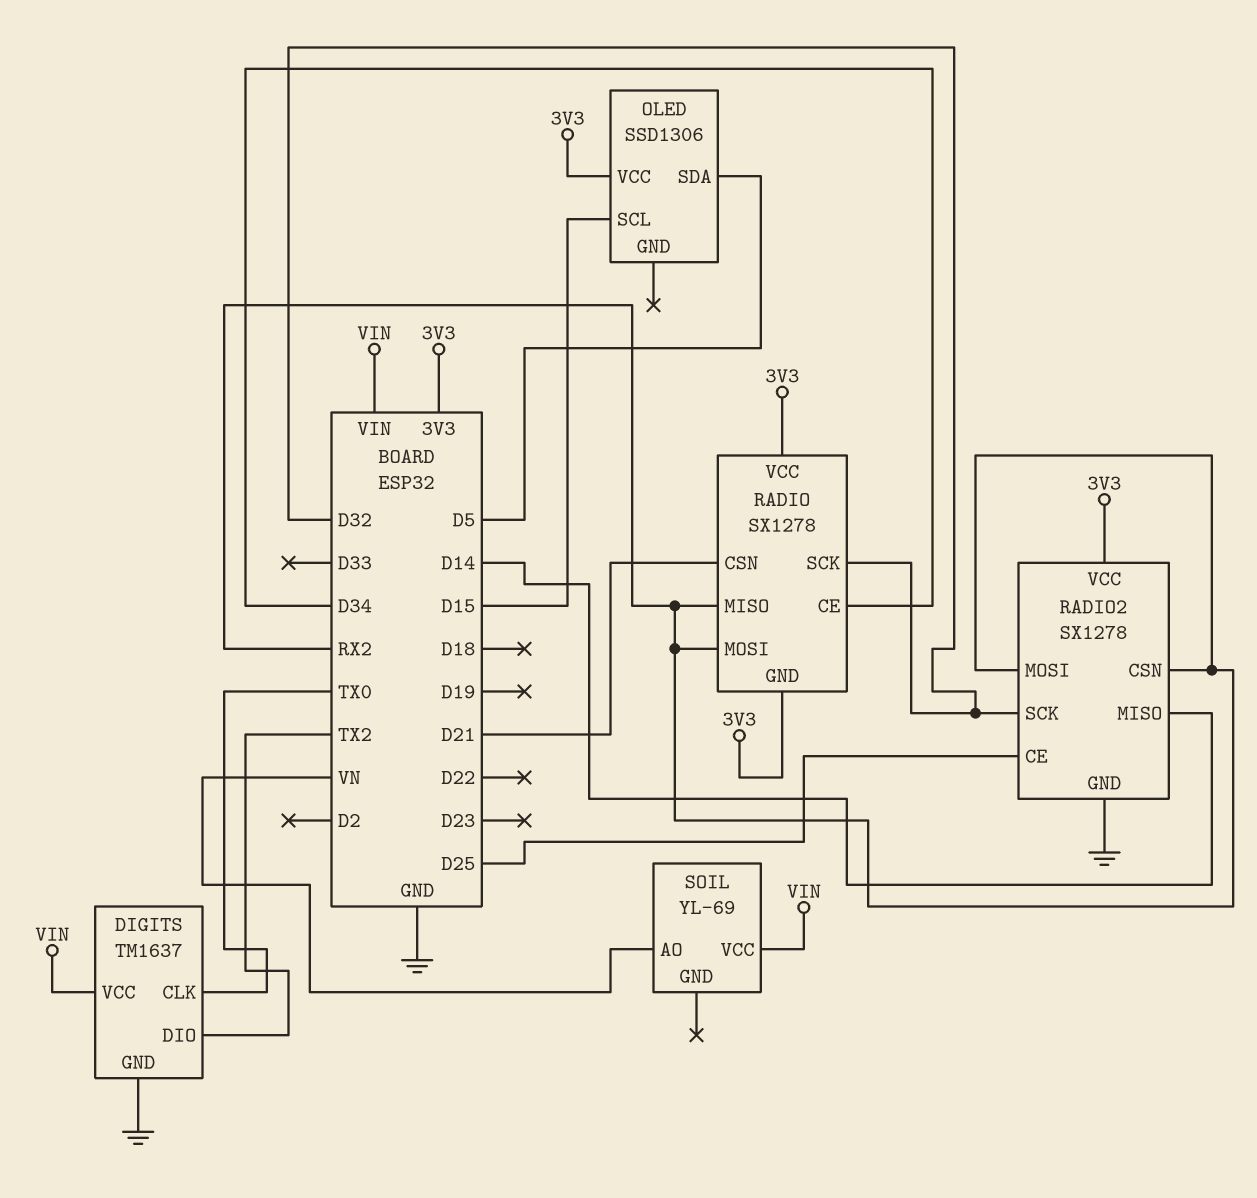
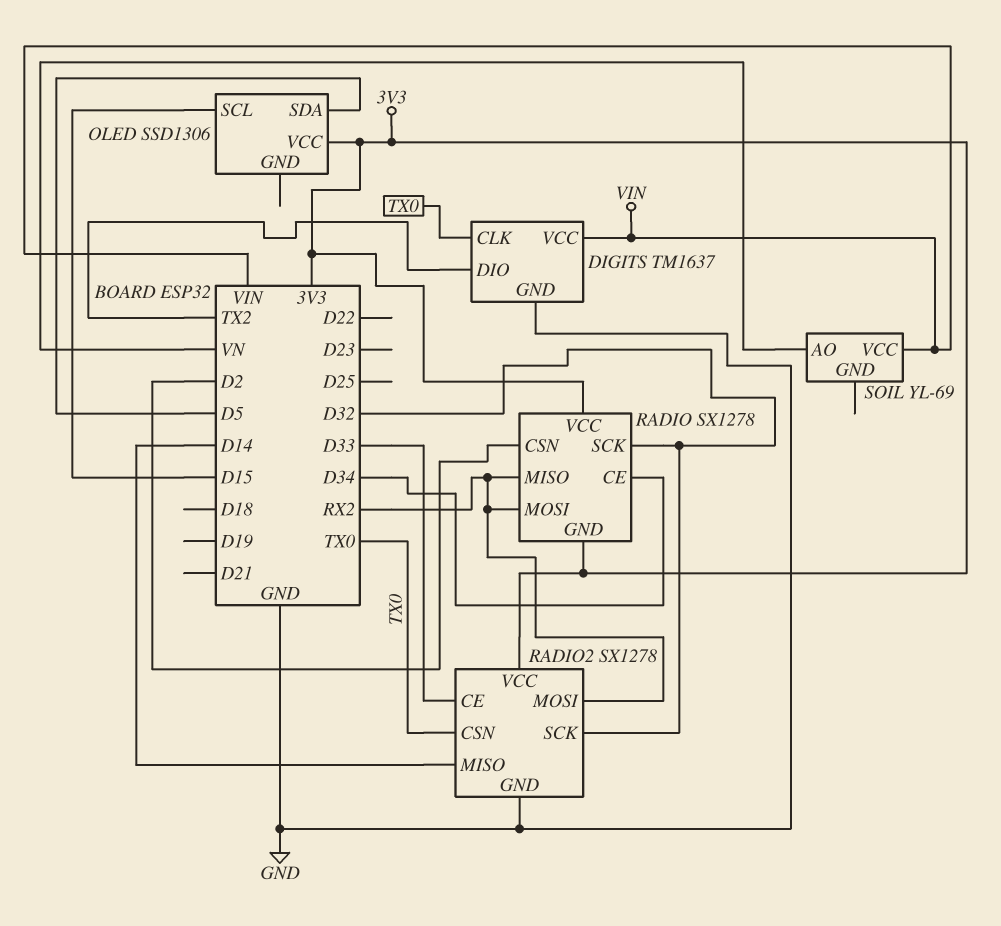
RADIO pin CSN: D21 -> D2
RADIO2 pin CE: D25 -> D33
RADIO2 pin CSN: RX2 -> TX0

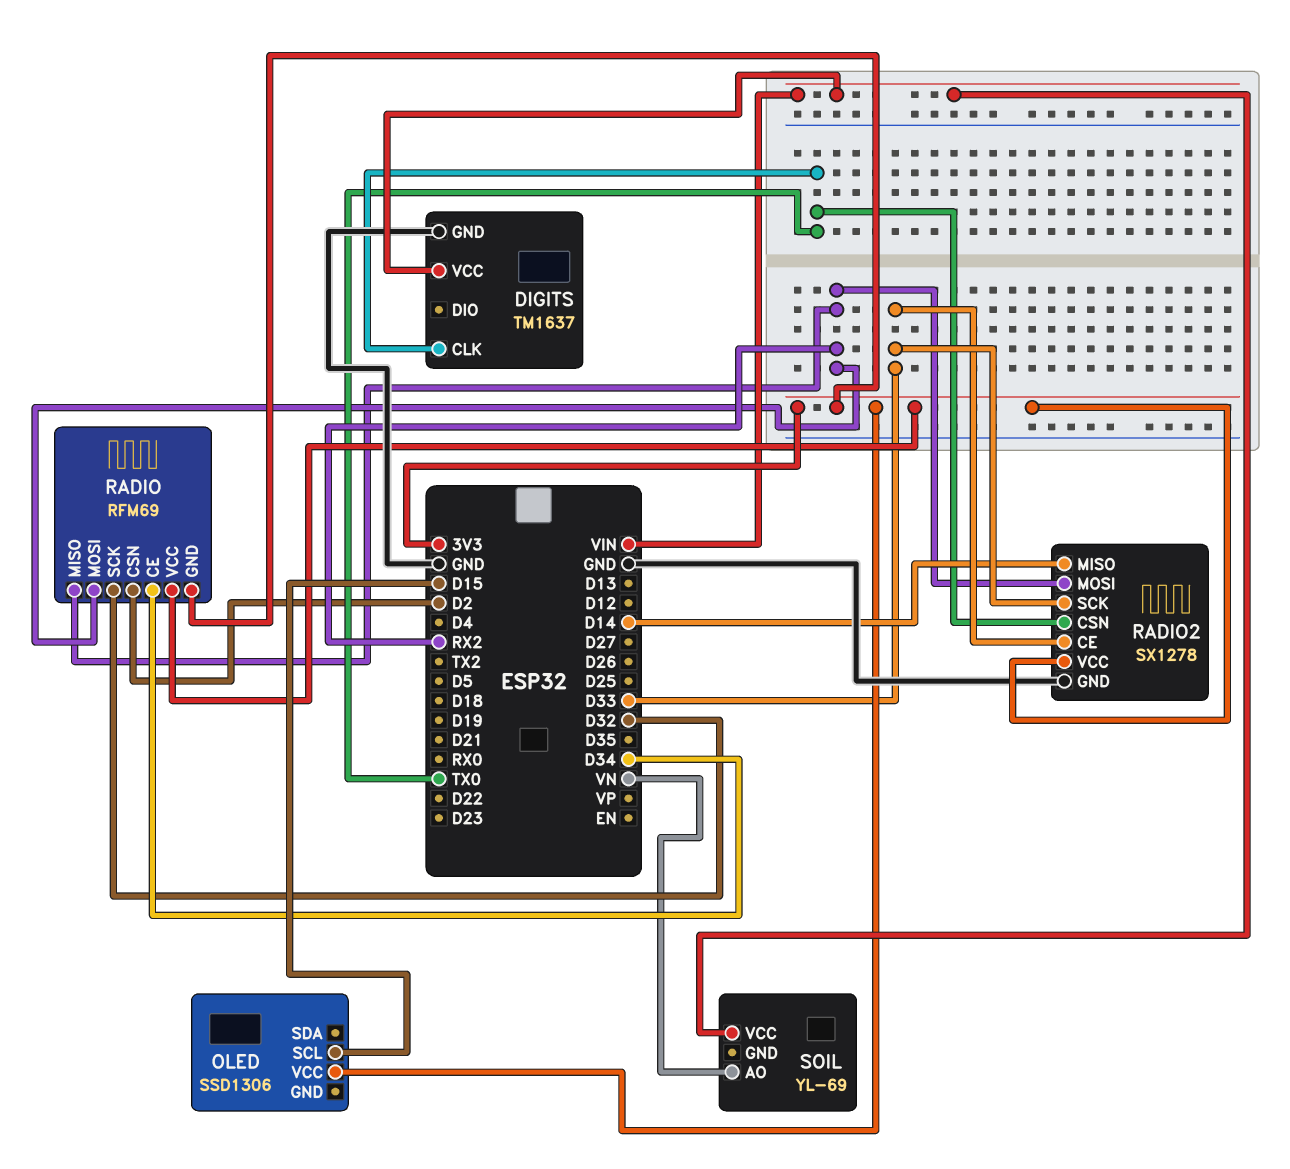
DIGITS pin DIO: TX2 -> none
OLED pin SDA: D5 -> none
RADIO: SX1278 -> RFM69
RADIO2 pin SCK: D32 -> D33

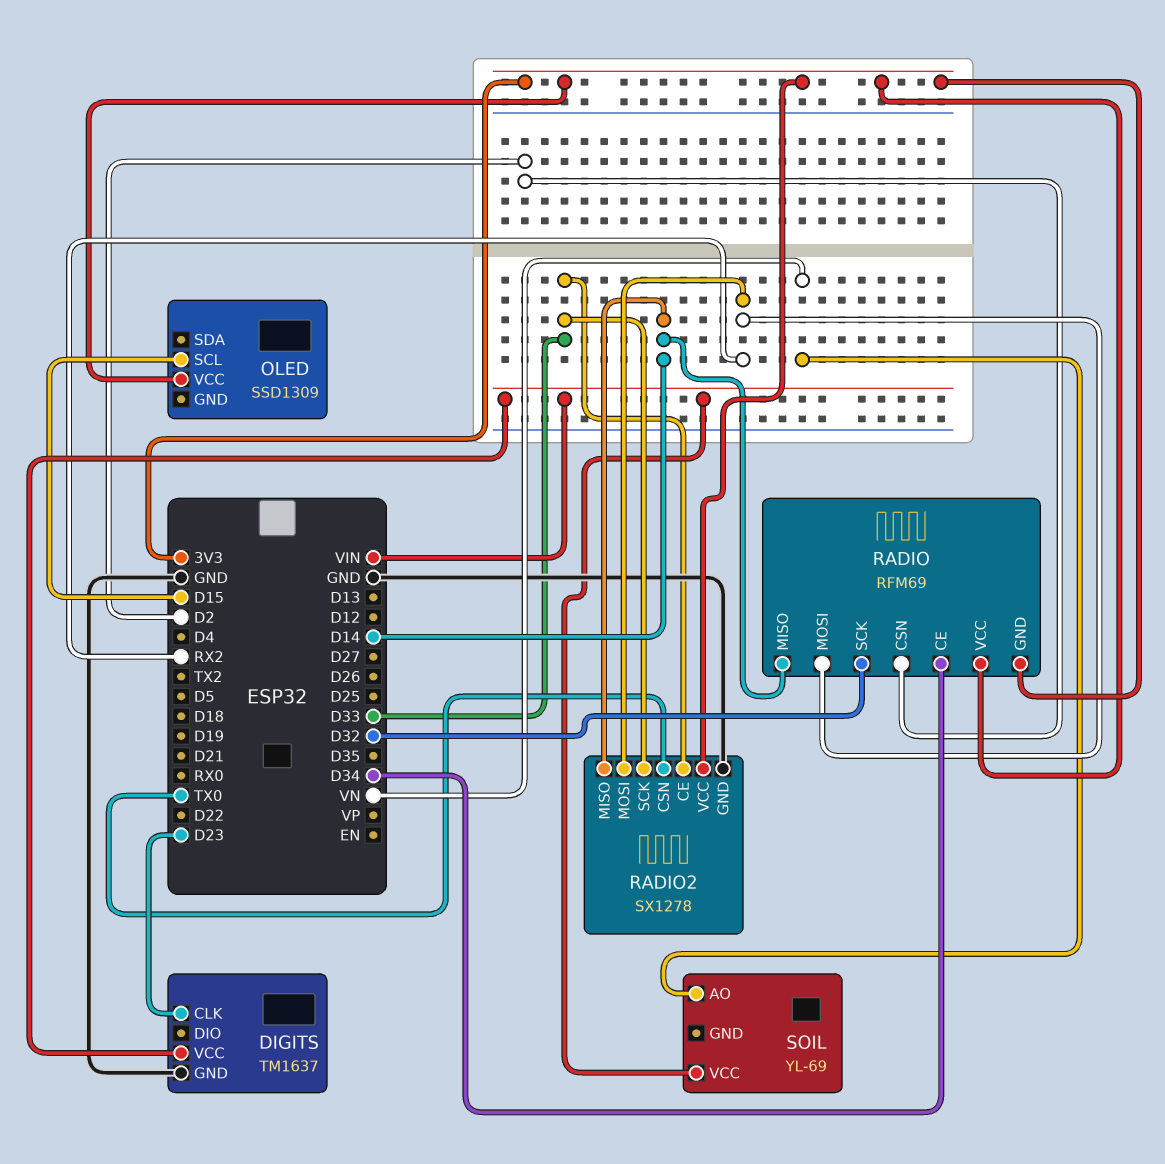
DIGITS pin CLK: TX0 -> D23
OLED: SSD1306 -> SSD1309
RADIO pin MISO: RX2 -> D14

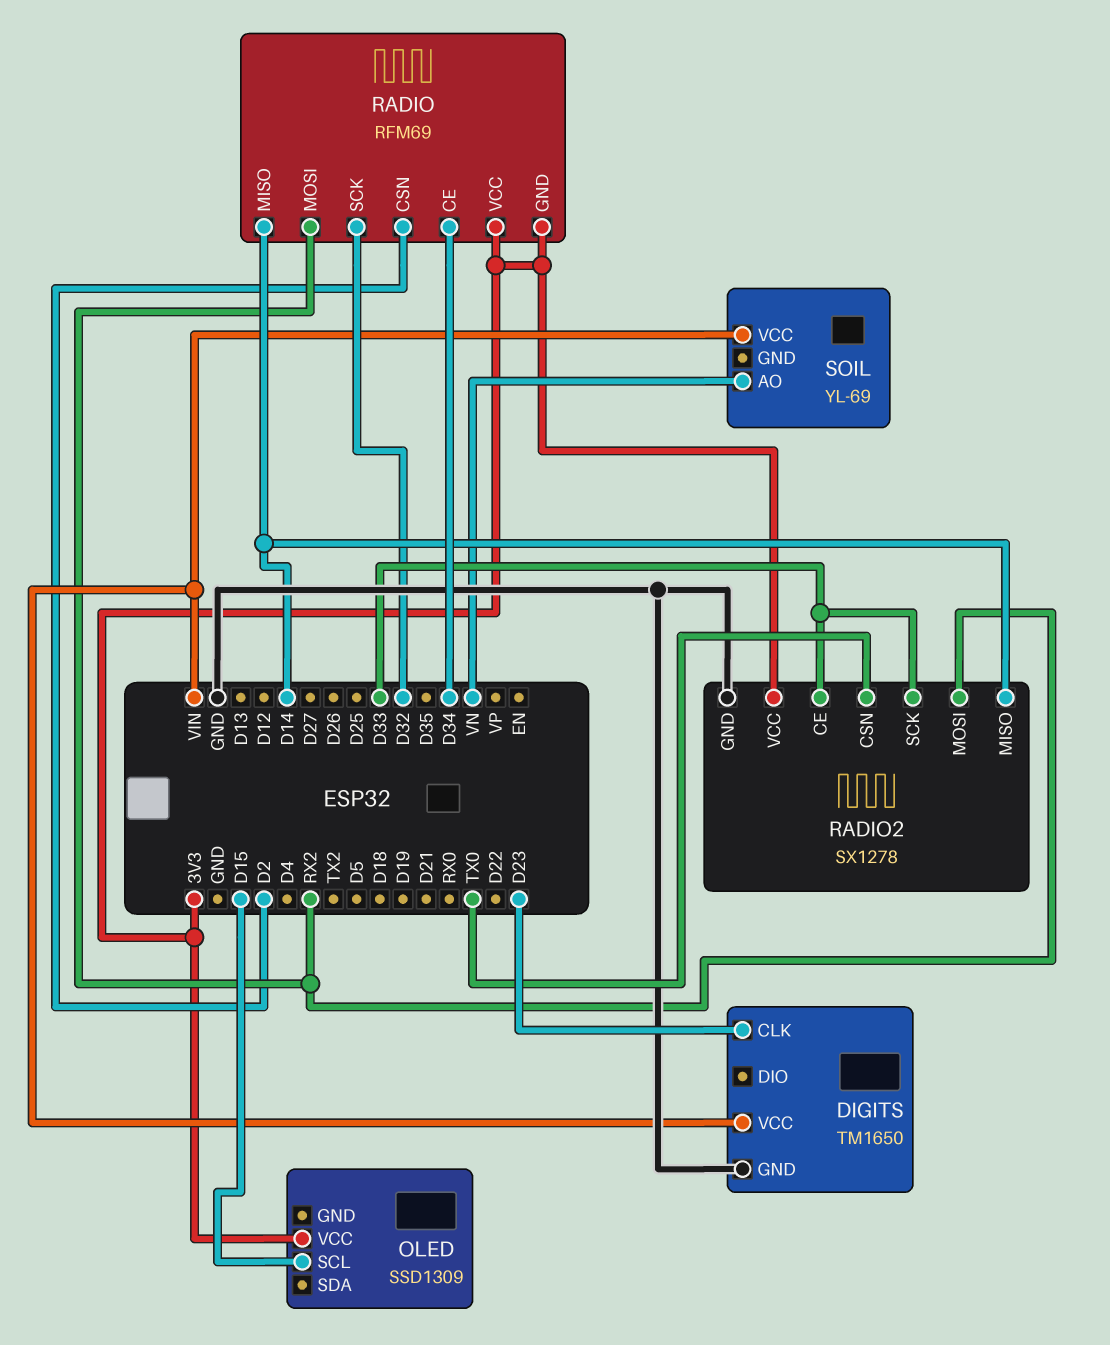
DIGITS: TM1637 -> TM1650

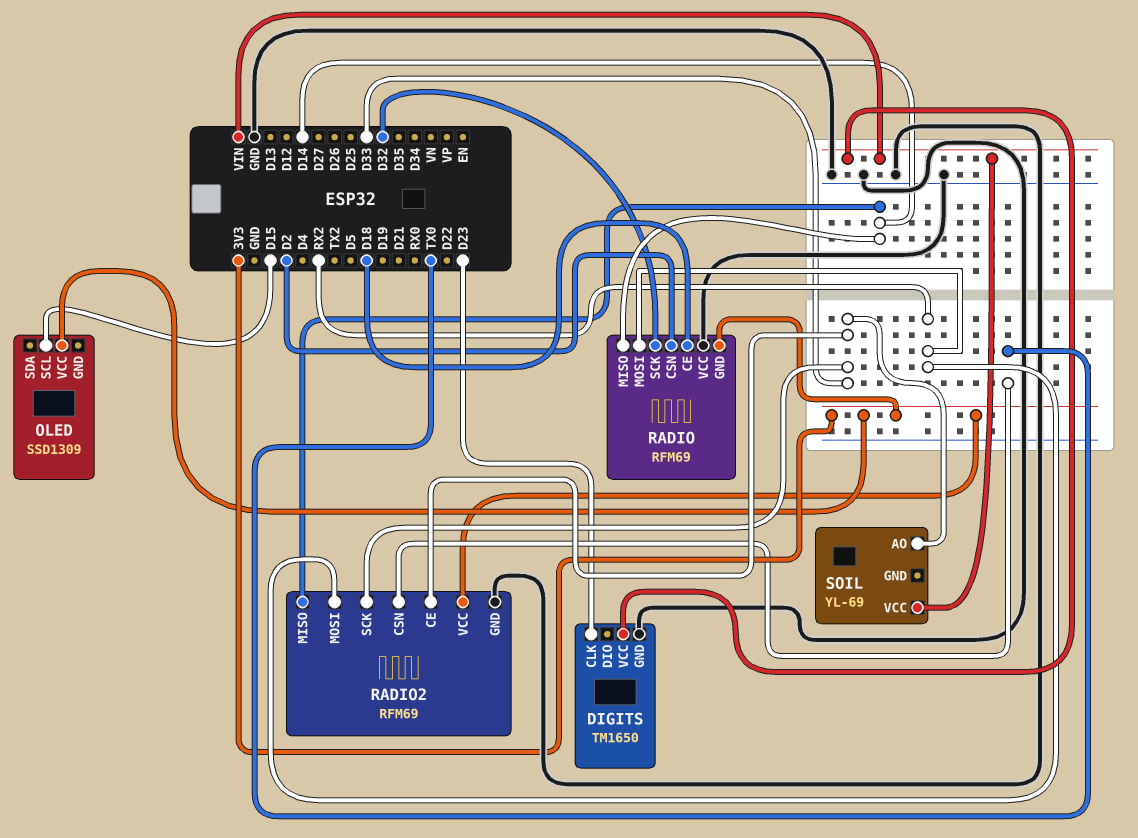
RADIO pin CE: D34 -> D18
RADIO pin VCC: 3V3 -> GND
RADIO2: SX1278 -> RFM69
SOIL pin AO: VN -> D33

